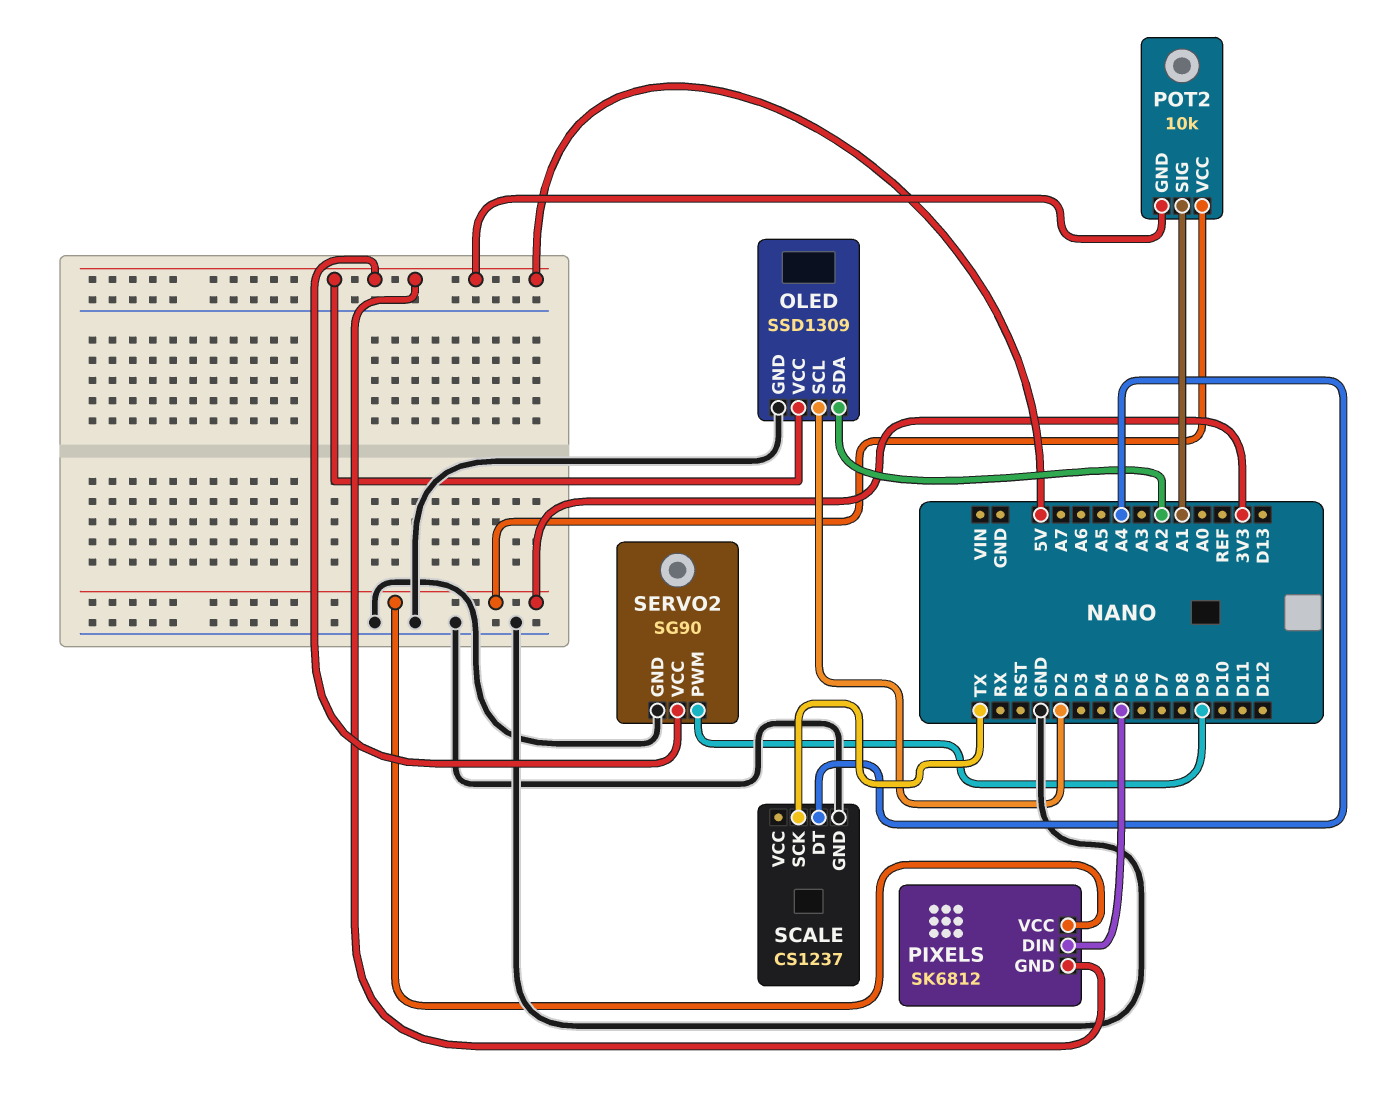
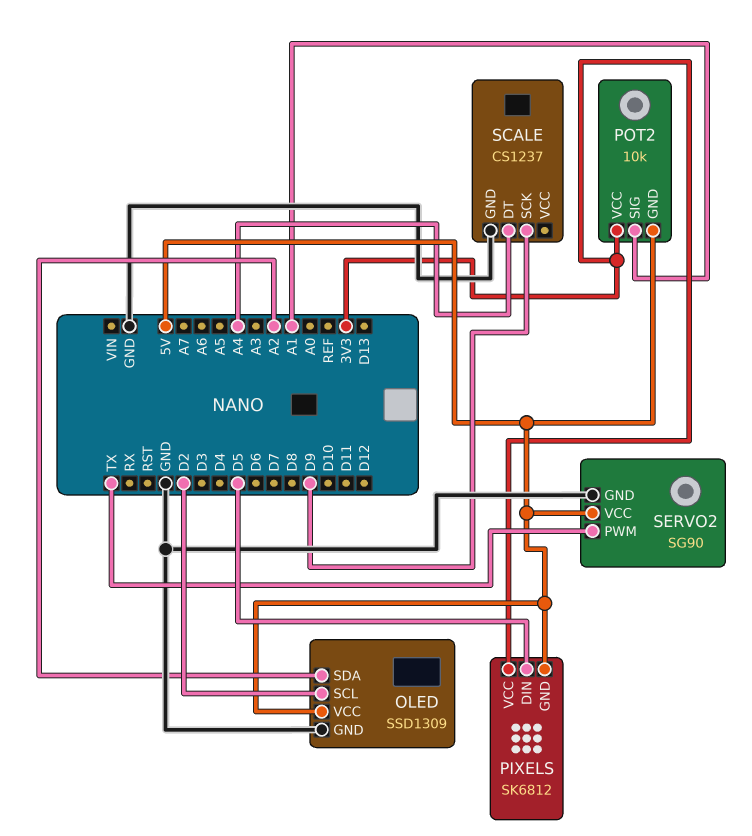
SCALE pin SCK: TX -> D9
SERVO2 pin PWM: D9 -> TX

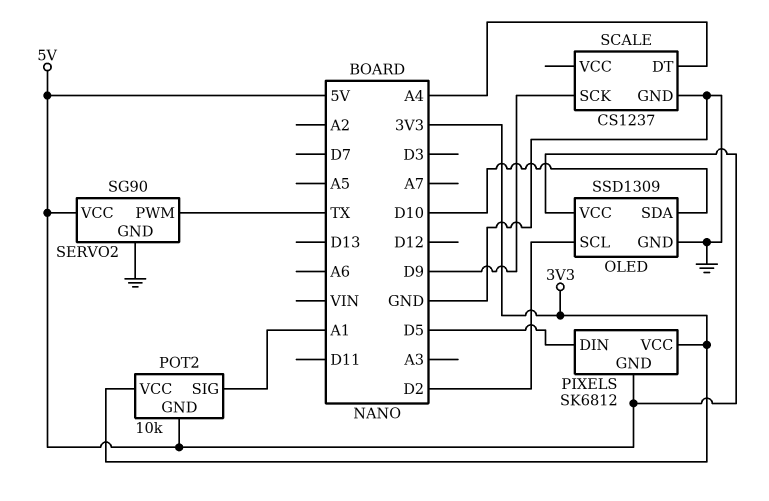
OLED pin SDA: A2 -> D10

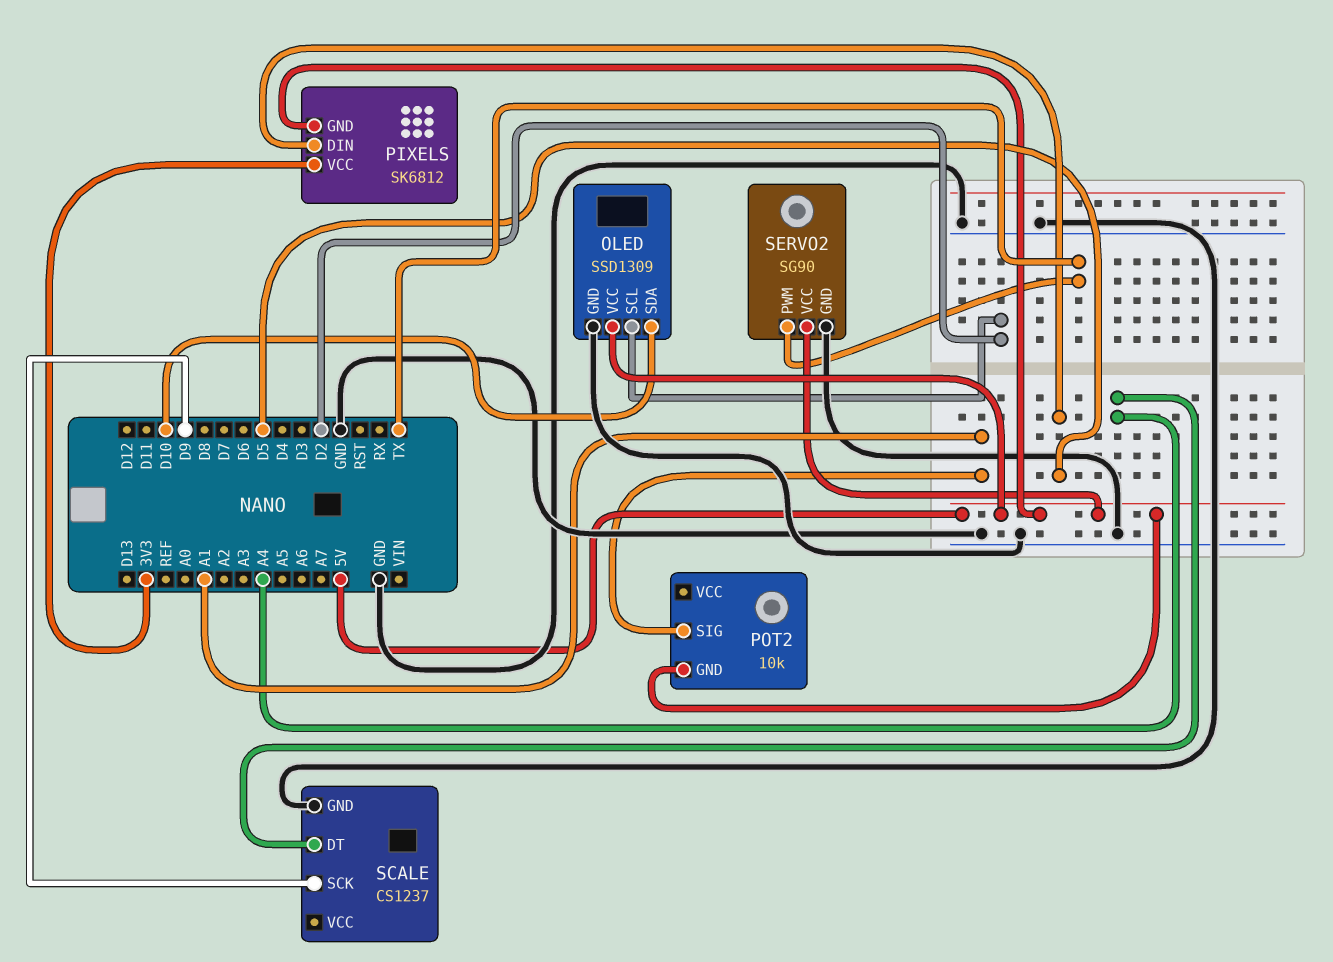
POT2 pin VCC: 3V3 -> none

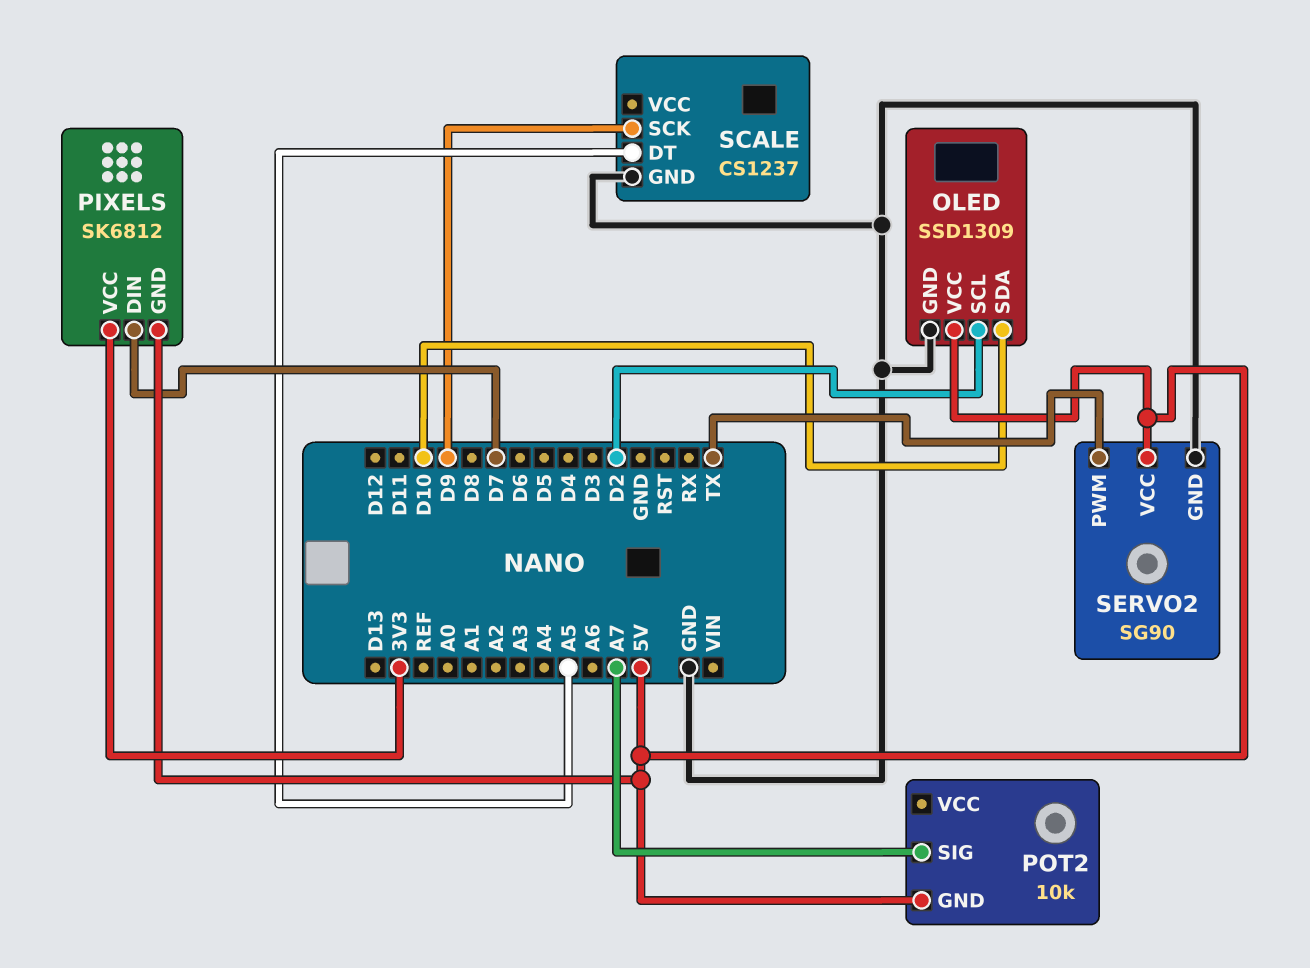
PIXELS pin DIN: D5 -> D7
POT2 pin SIG: A1 -> A7
SCALE pin DT: A4 -> A5

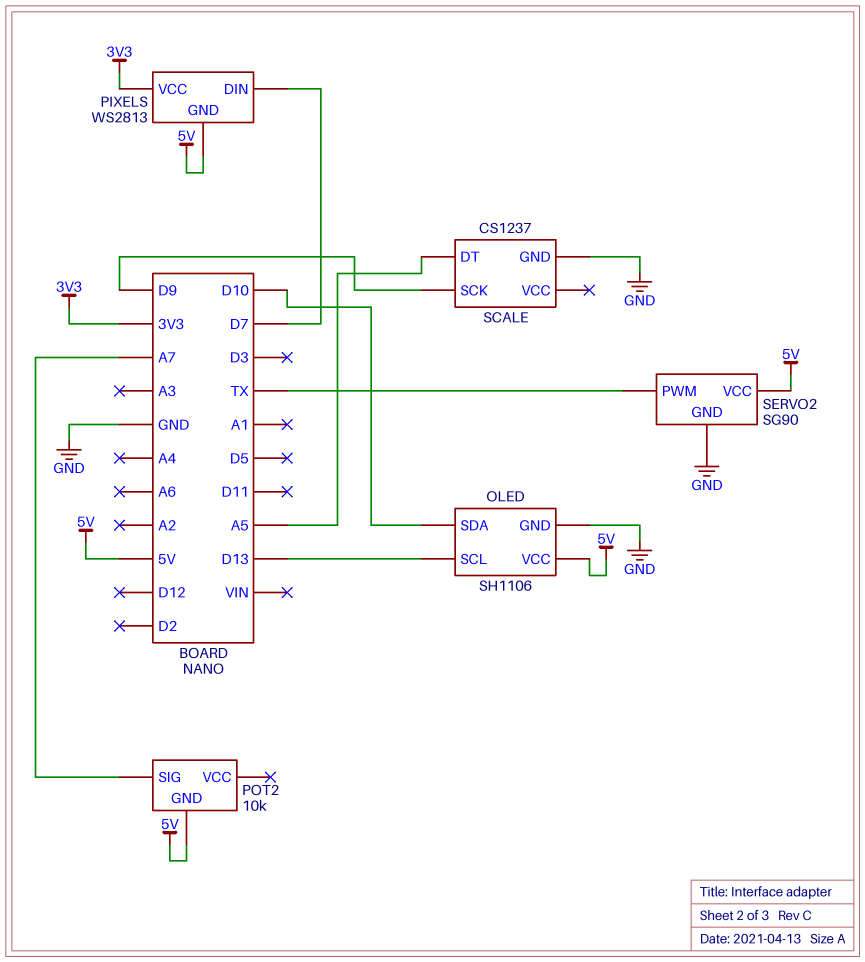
OLED: SSD1309 -> SH1106
OLED pin SCL: D2 -> D13
PIXELS: SK6812 -> WS2813

